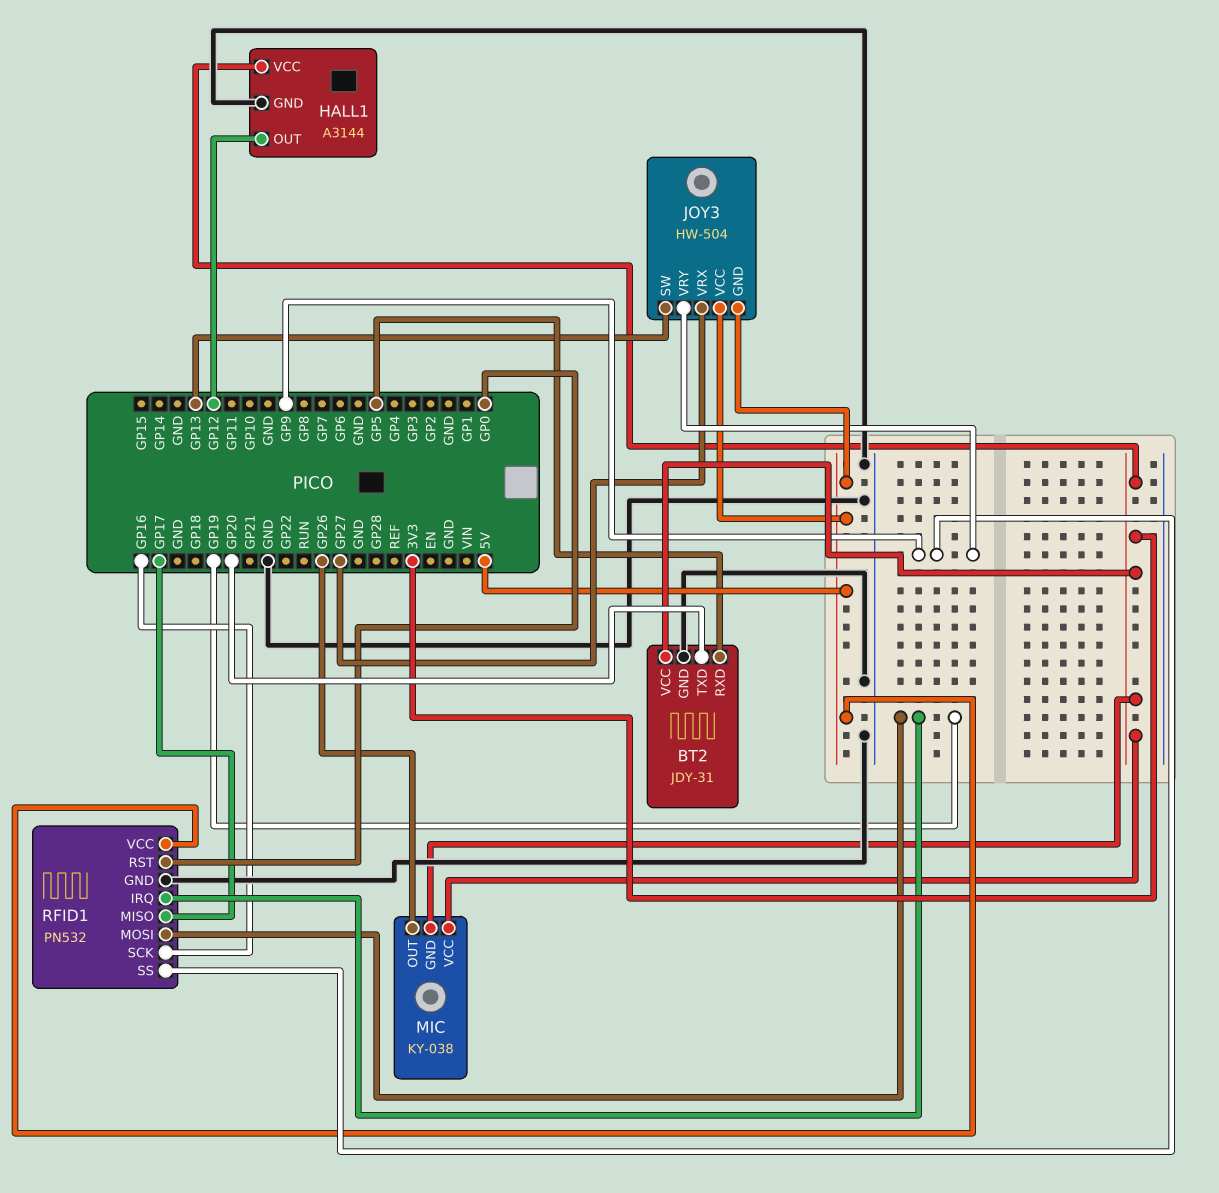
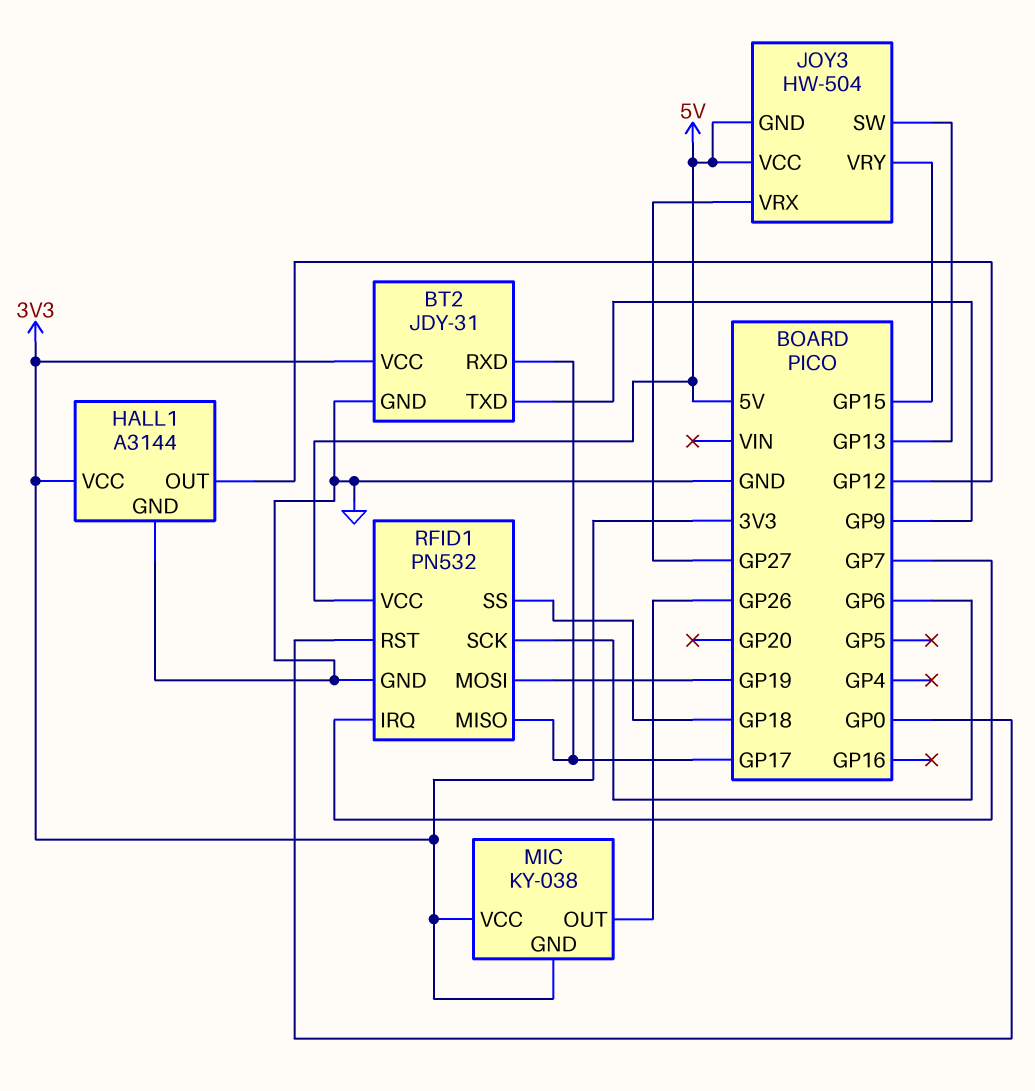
BT2 pin RXD: GP5 -> GP17
BT2 pin TXD: GP20 -> GP9
JOY3 pin VRY: GP9 -> GP15
RFID1 pin IRQ: GP19 -> GP7
RFID1 pin SCK: GP16 -> GP6
RFID1 pin SS: GP9 -> GP18

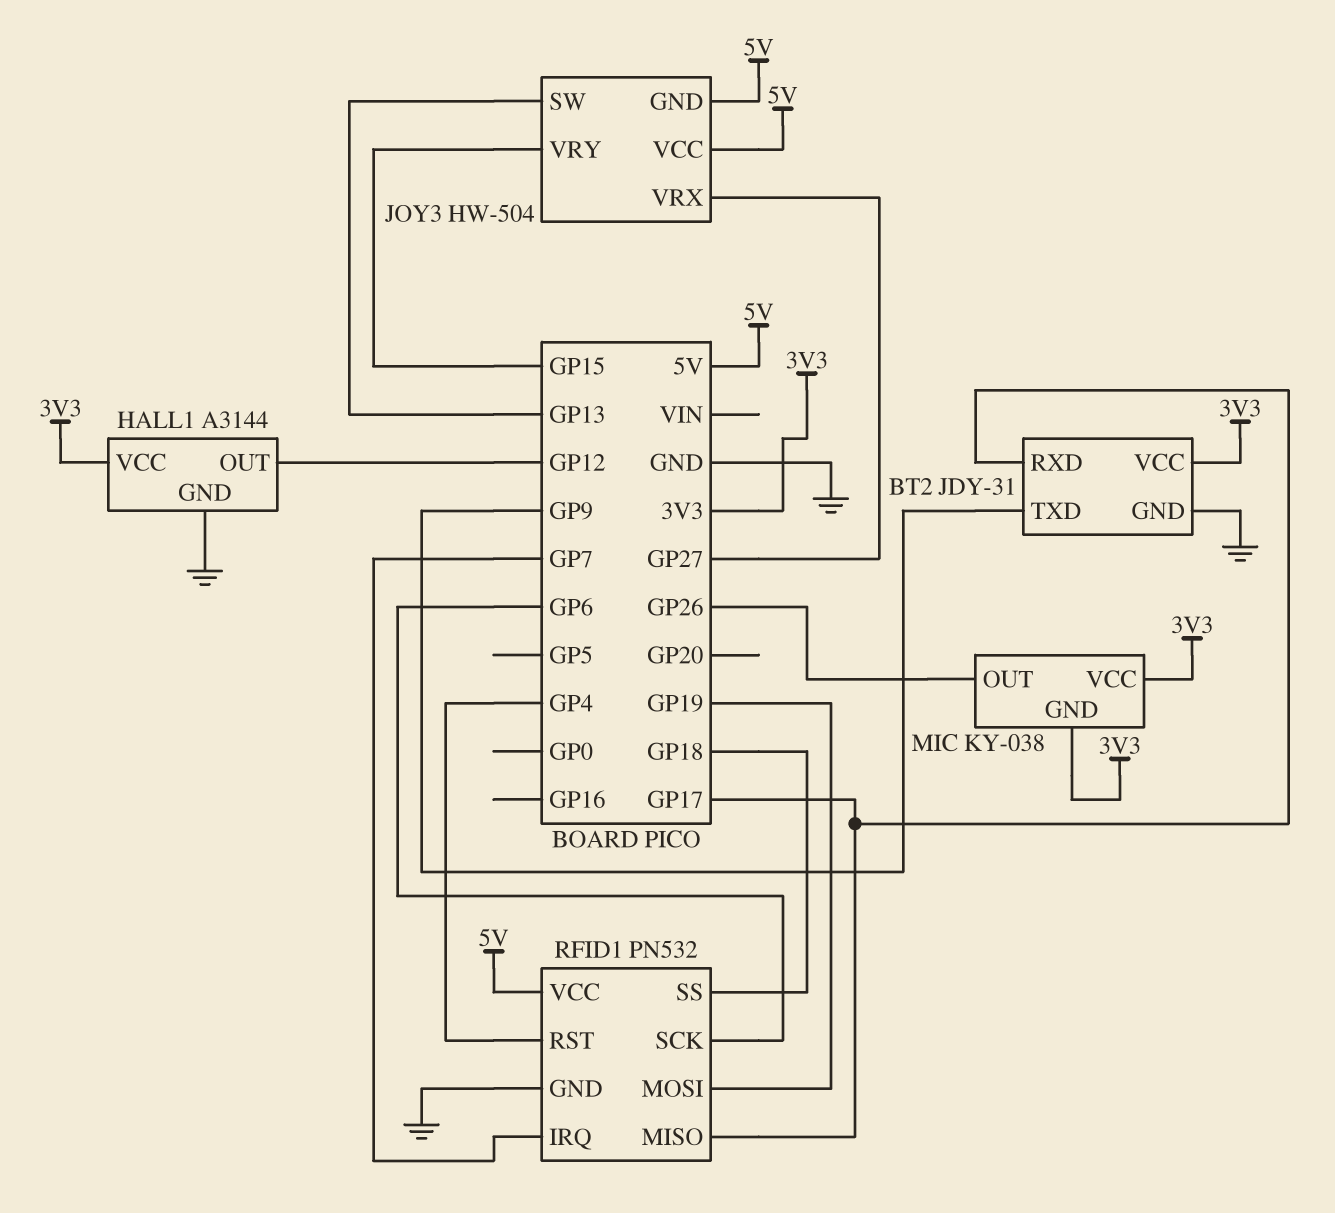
RFID1 pin RST: GP0 -> GP4

